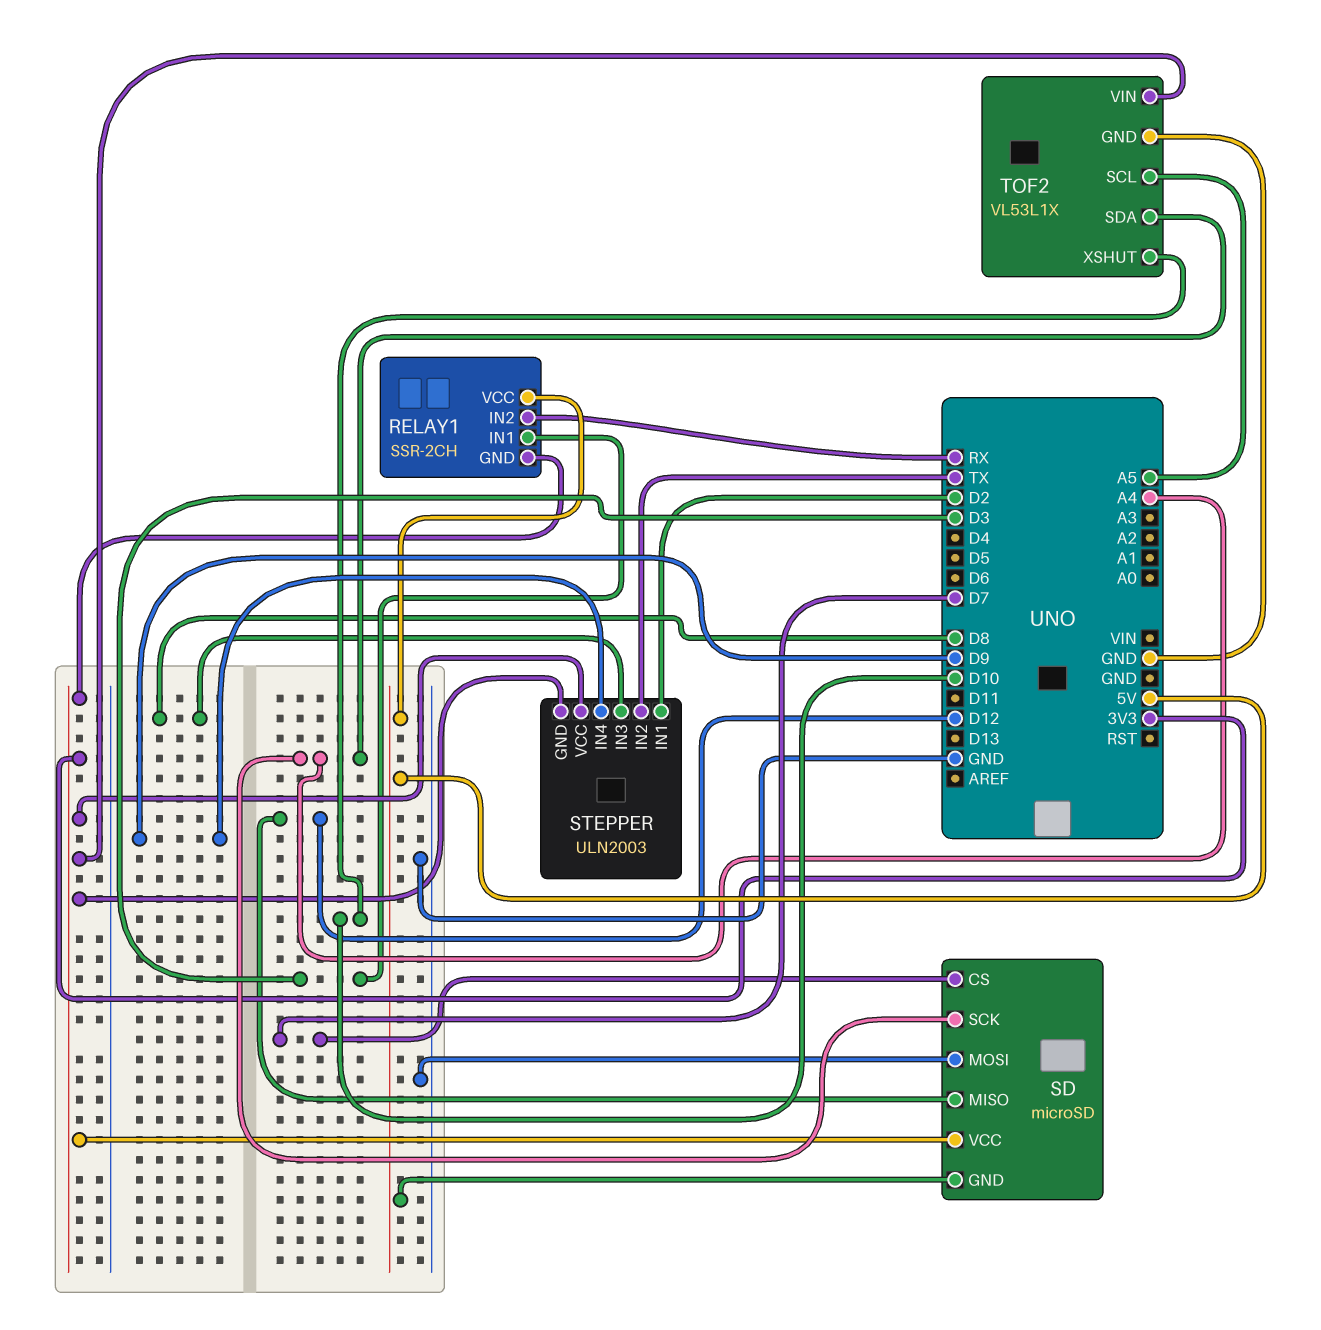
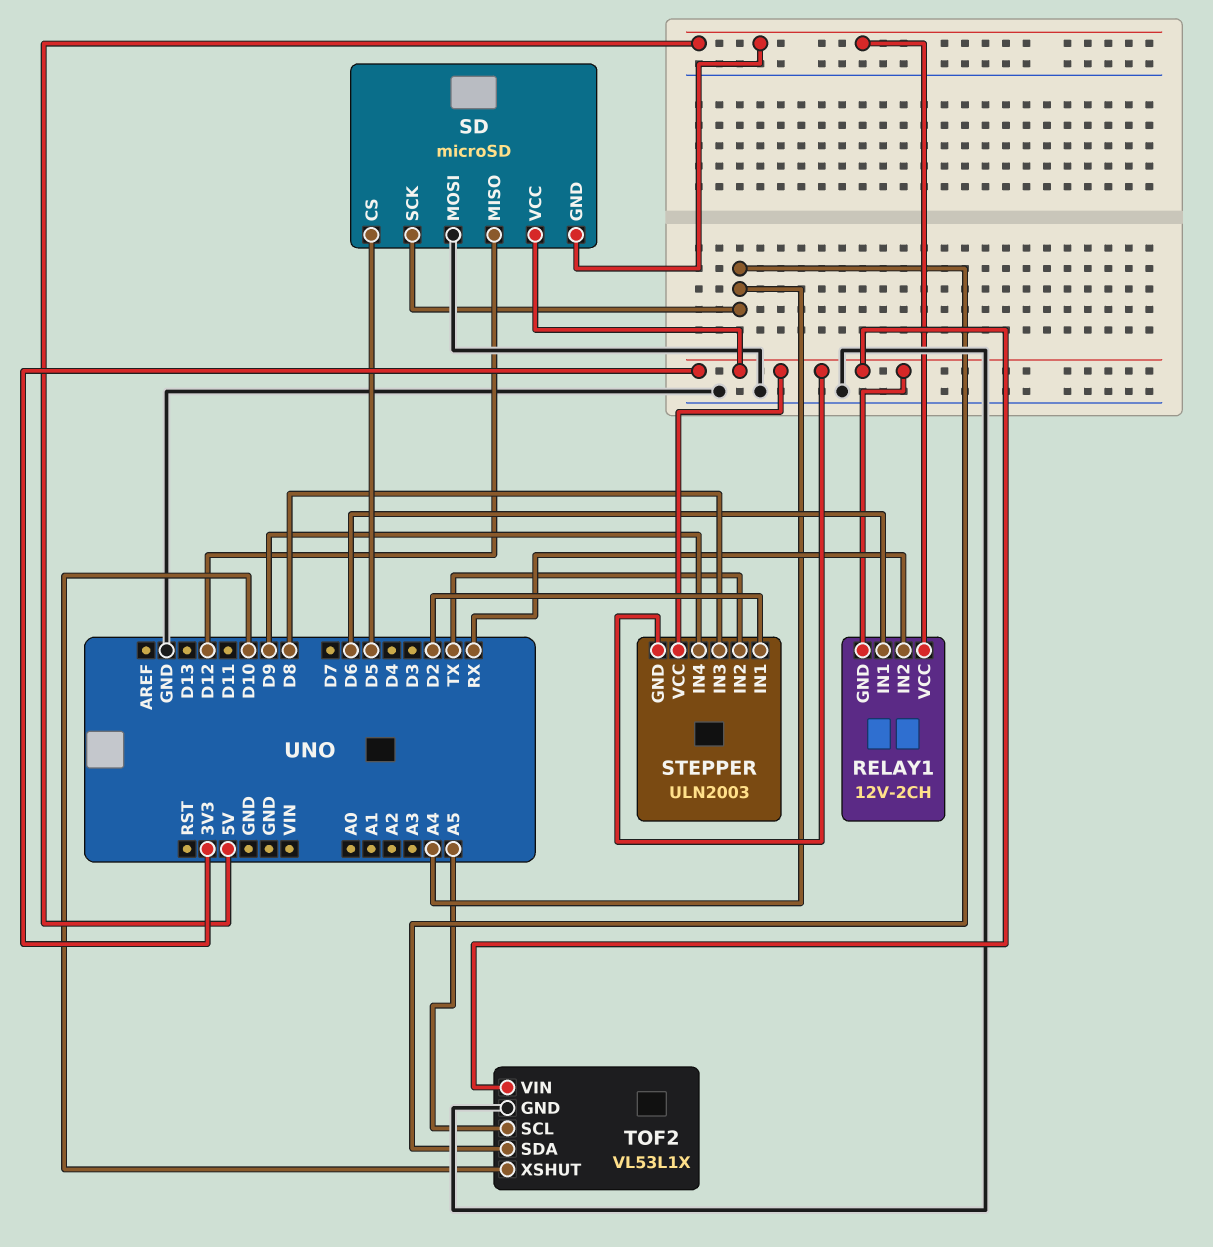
RELAY1: SSR-2CH -> 12V-2CH
RELAY1 pin IN1: D3 -> D6
SD pin CS: D7 -> D5

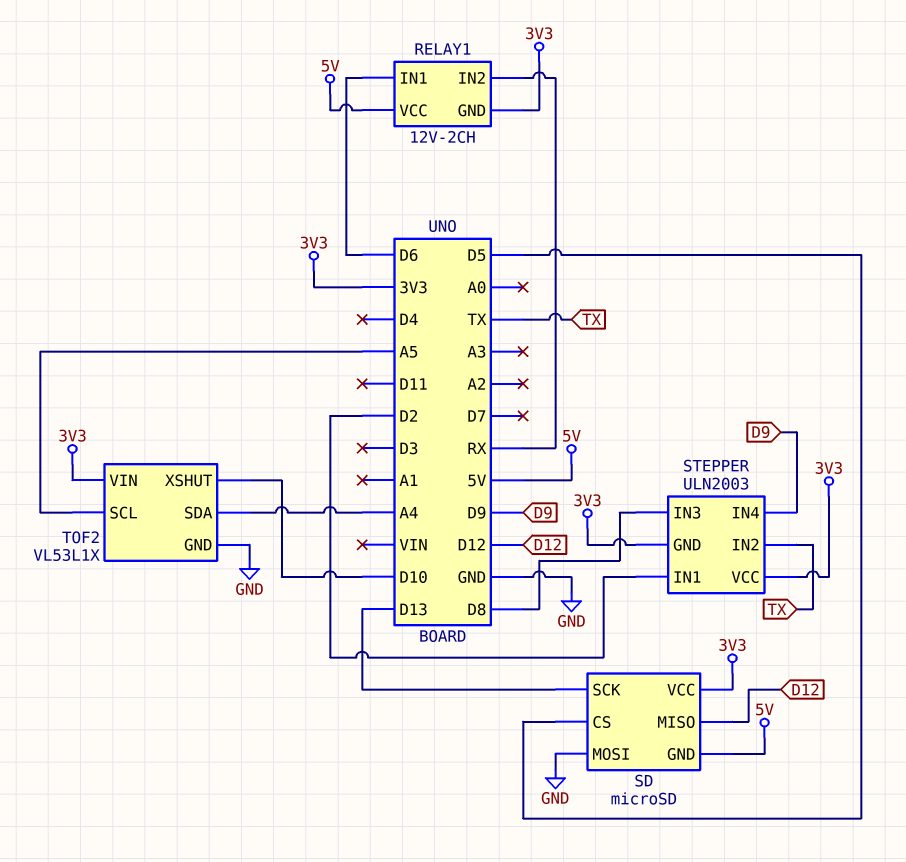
SD pin SCK: A4 -> D13

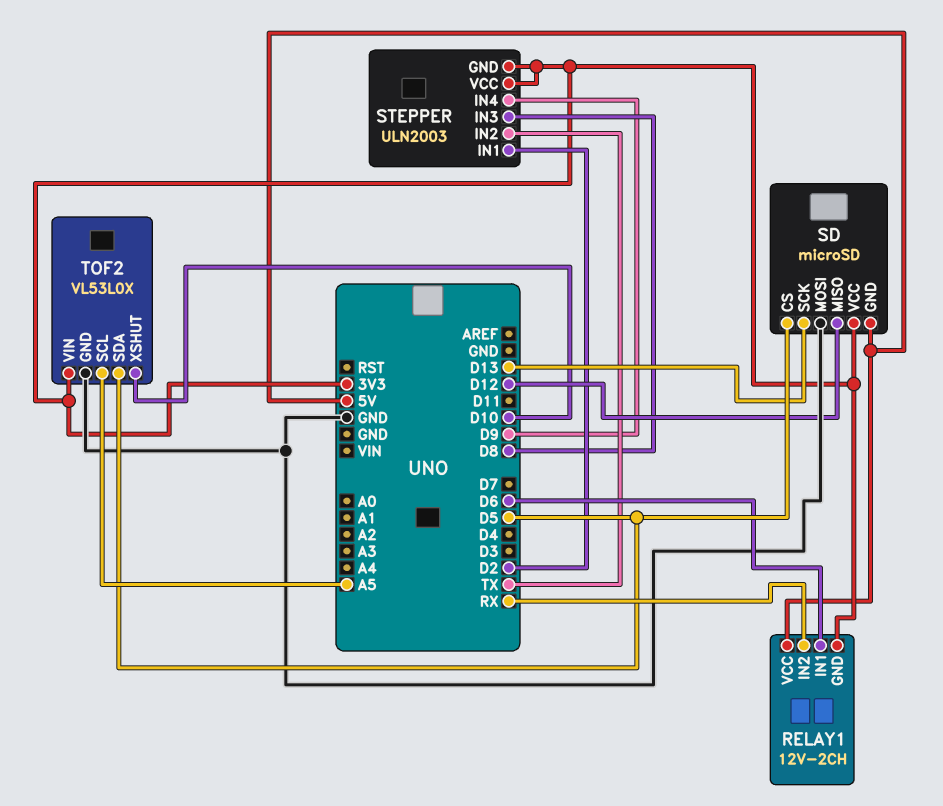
TOF2: VL53L1X -> VL53L0X
TOF2 pin SDA: A4 -> D5

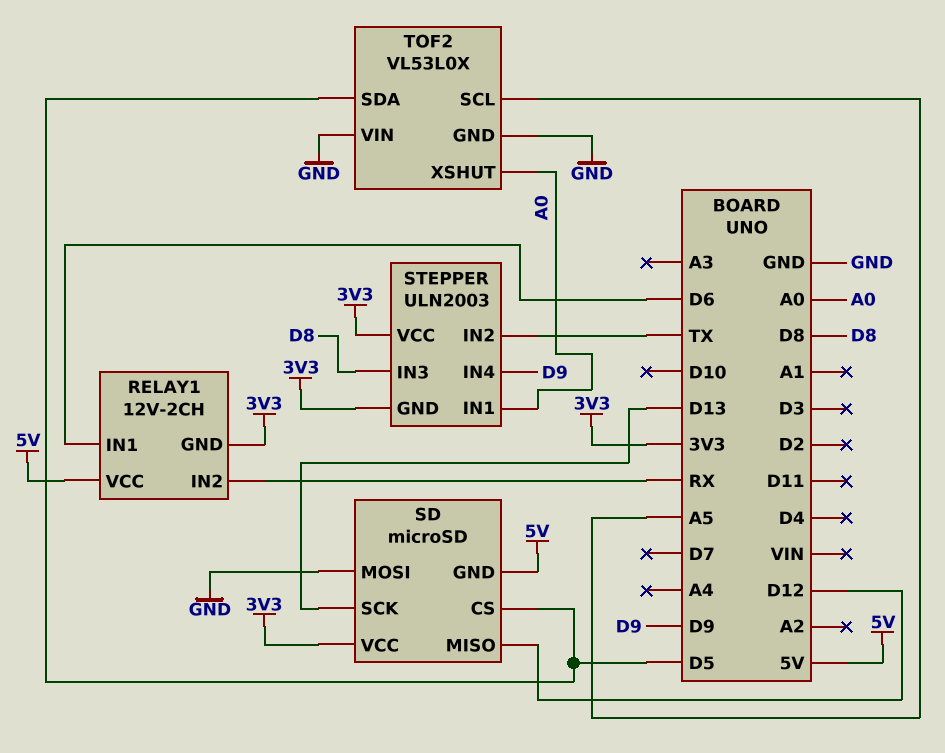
STEPPER pin IN1: D2 -> A0
TOF2 pin VIN: 3V3 -> GND
TOF2 pin XSHUT: D10 -> A0

